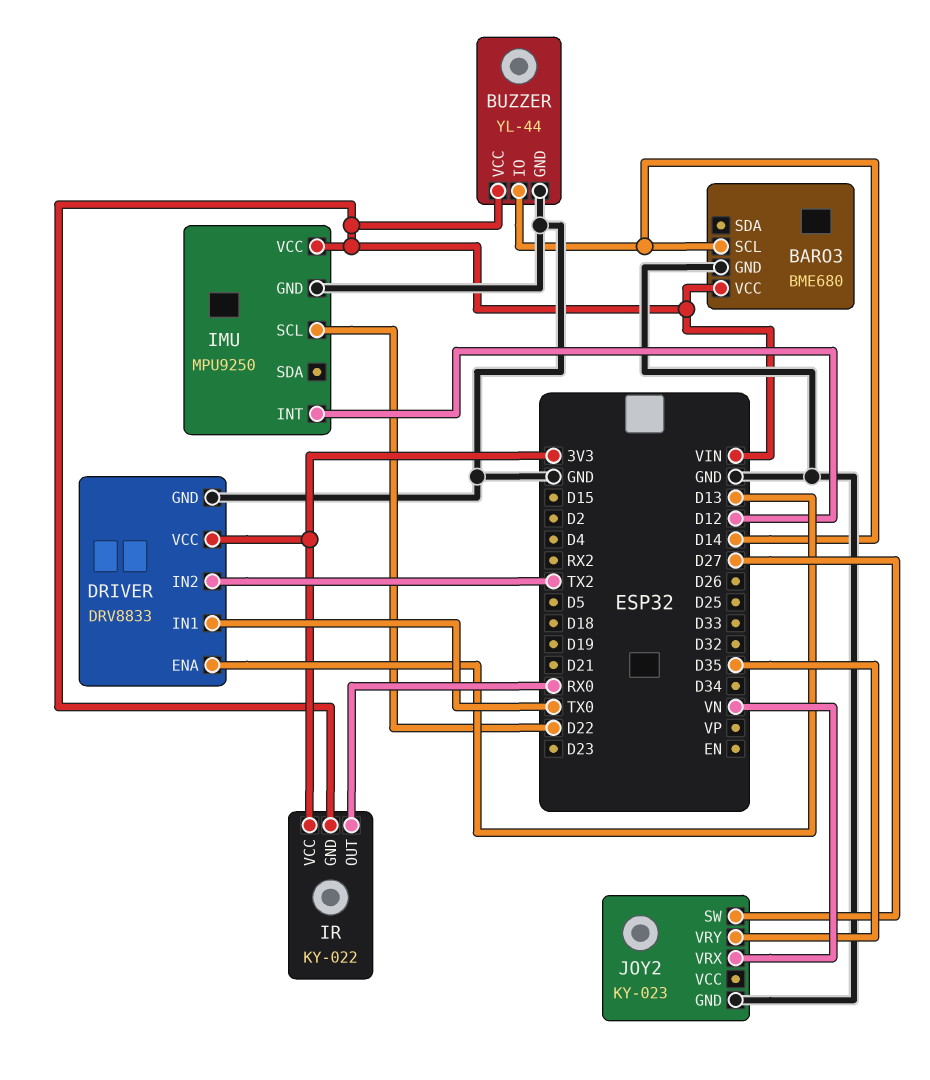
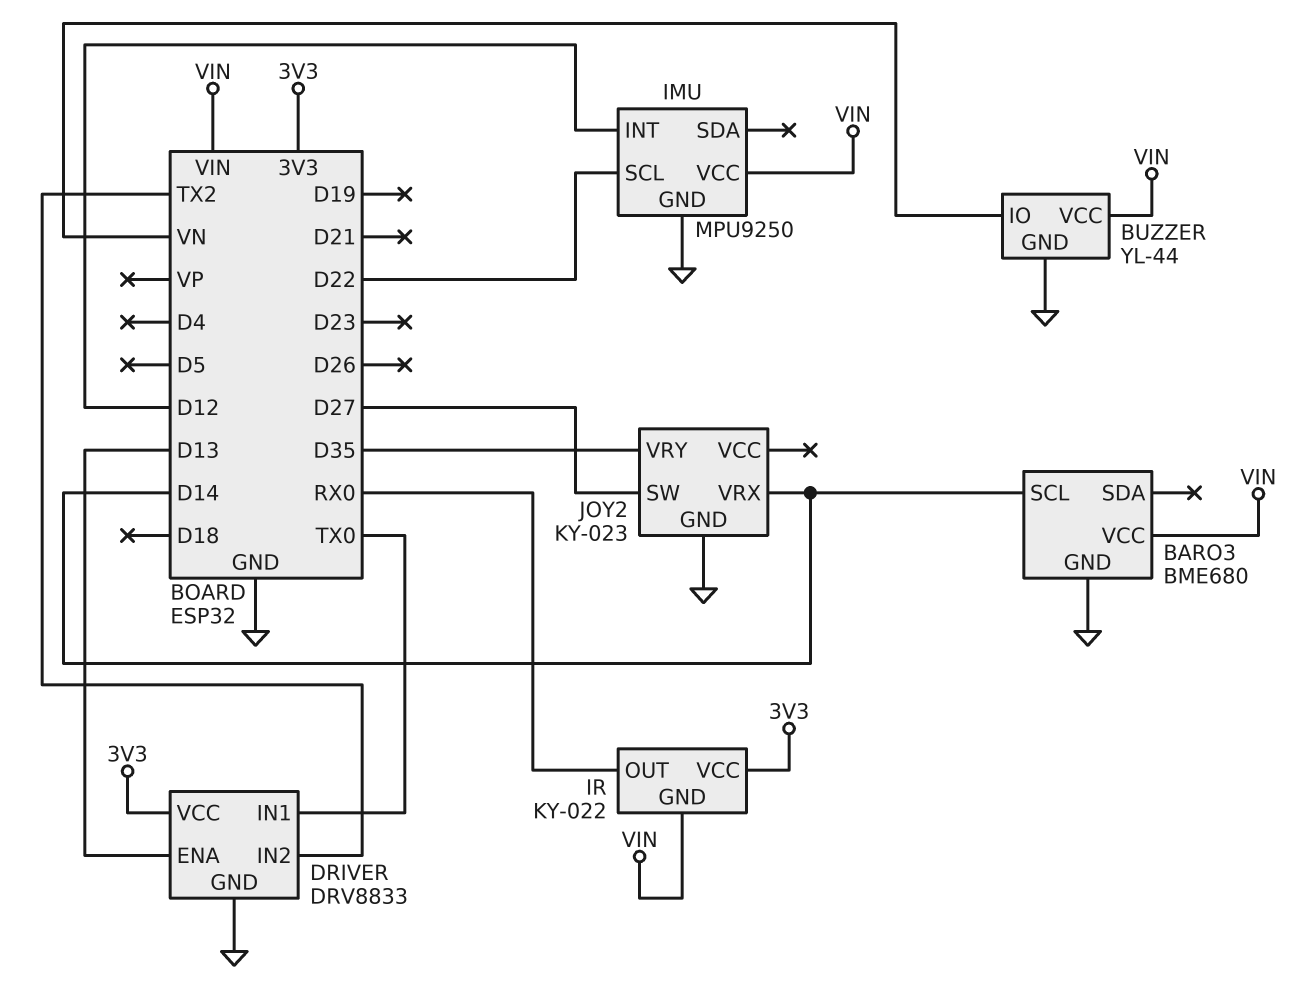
BUZZER pin IO: D14 -> VN
JOY2 pin VRX: VN -> D14

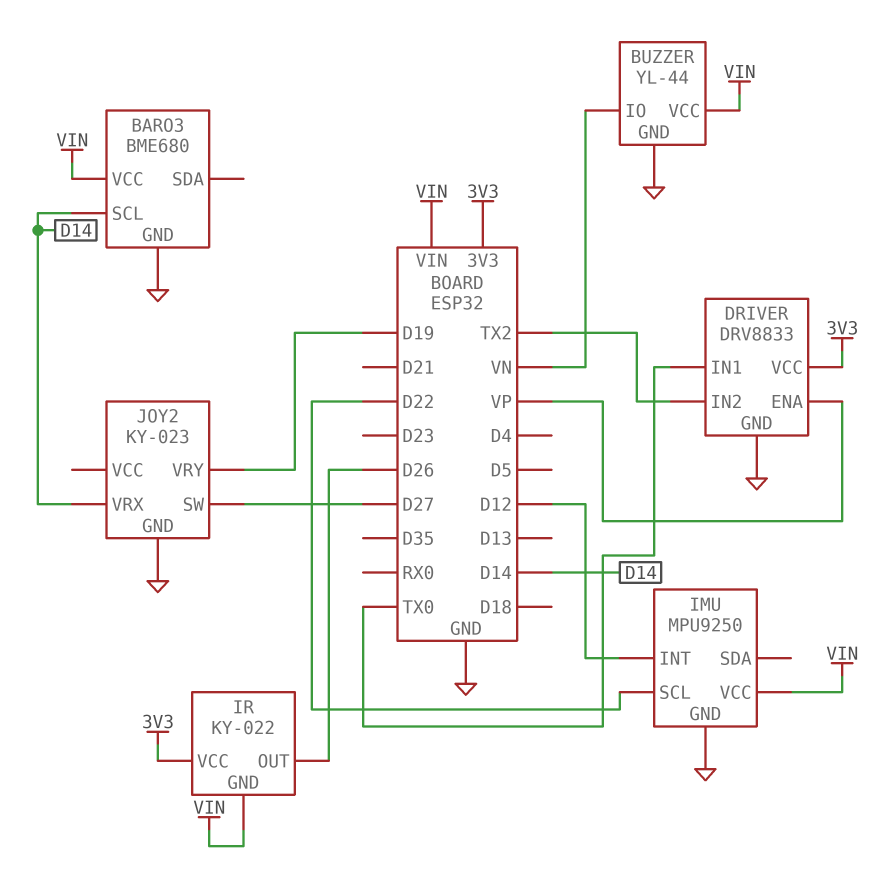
DRIVER pin ENA: D13 -> VP
IR pin OUT: RX0 -> D26
JOY2 pin VRY: D35 -> D19

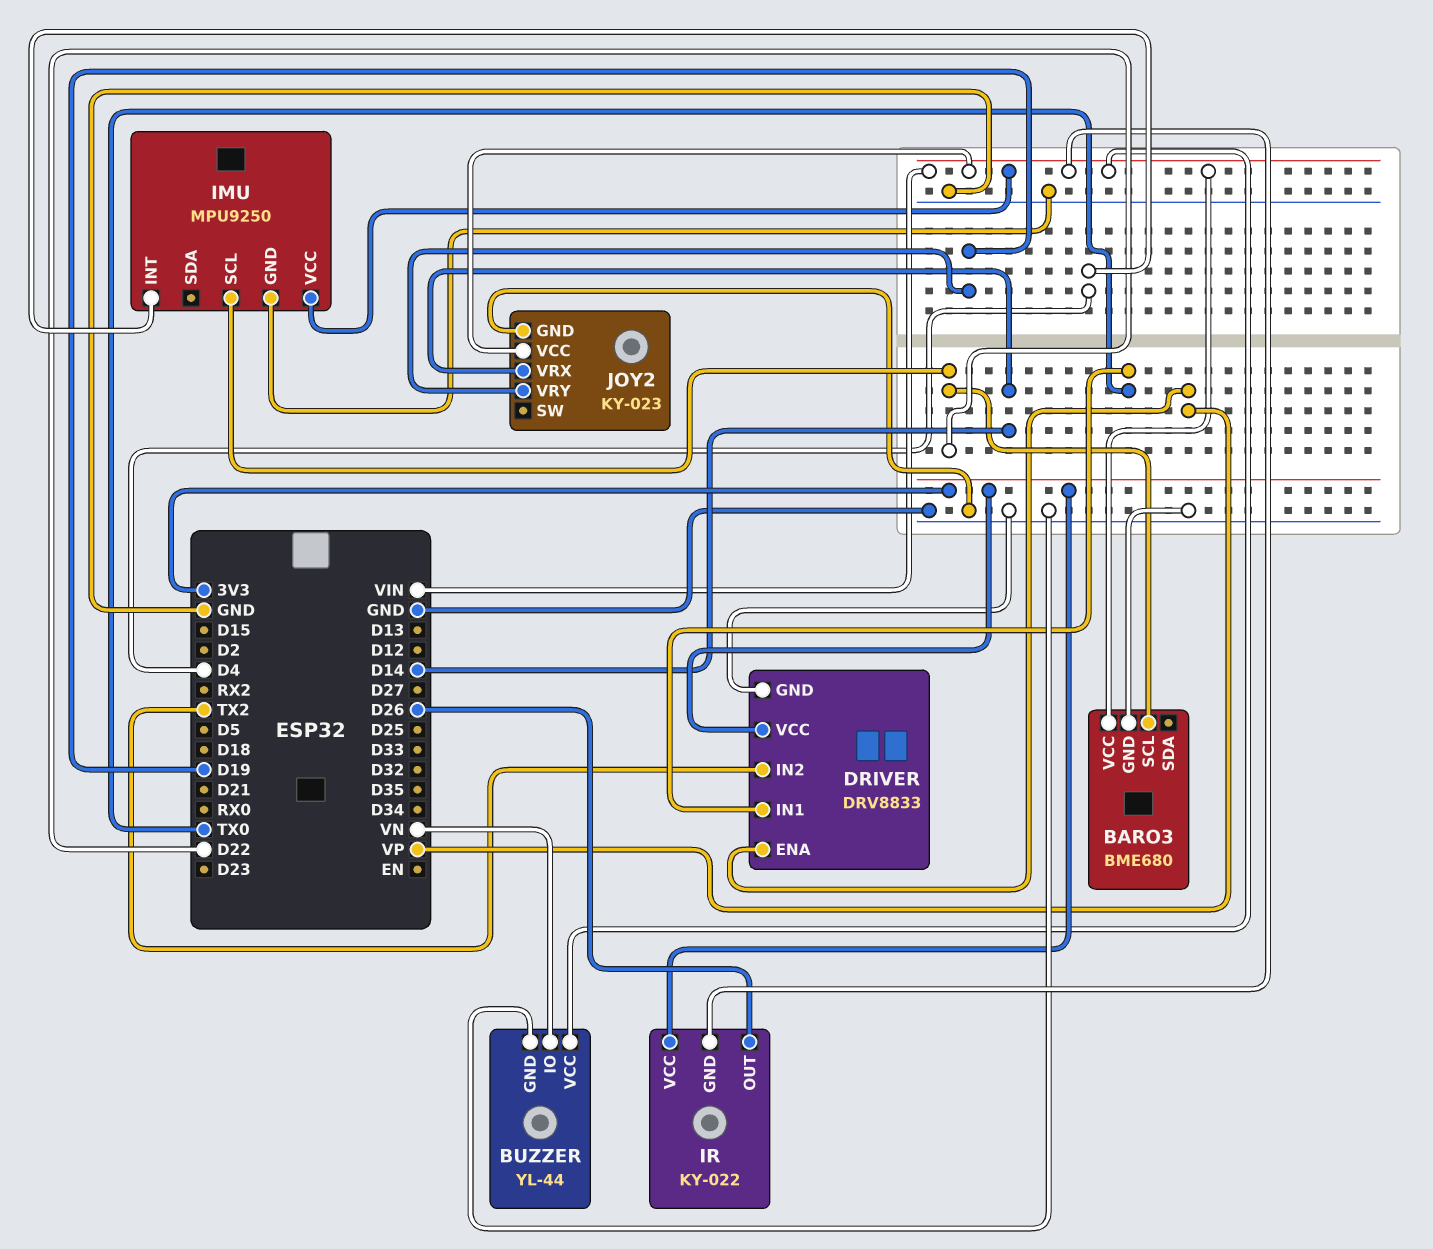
BARO3 pin SCL: D14 -> D22
IMU pin INT: D12 -> D4
JOY2 pin SW: D27 -> none
JOY2 pin VCC: none -> VIN

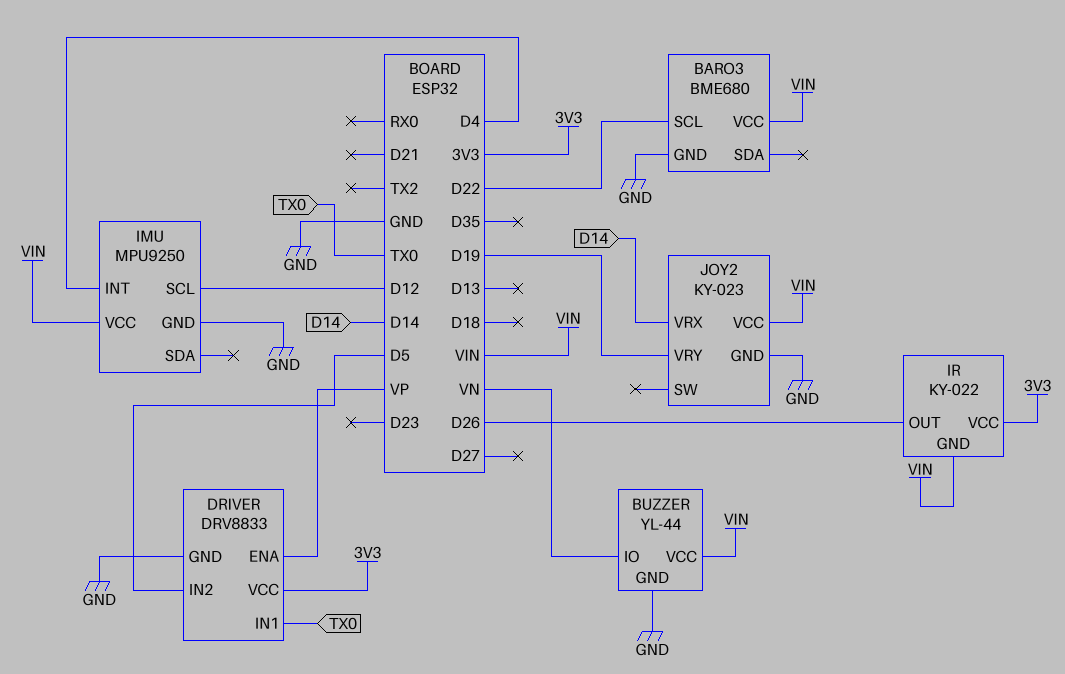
DRIVER pin IN2: TX2 -> D5
IMU pin SCL: D22 -> D12

